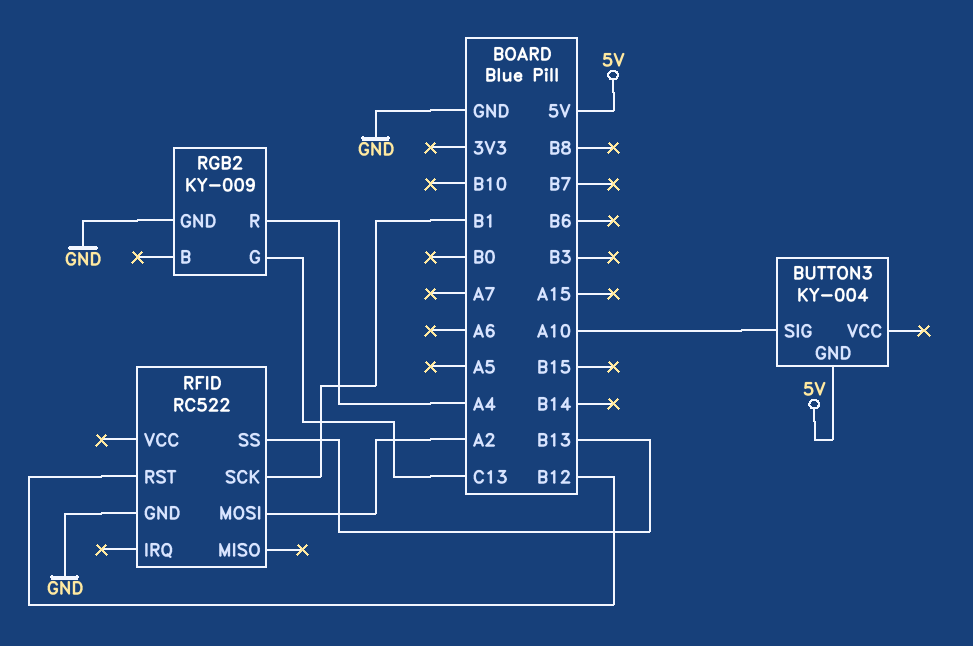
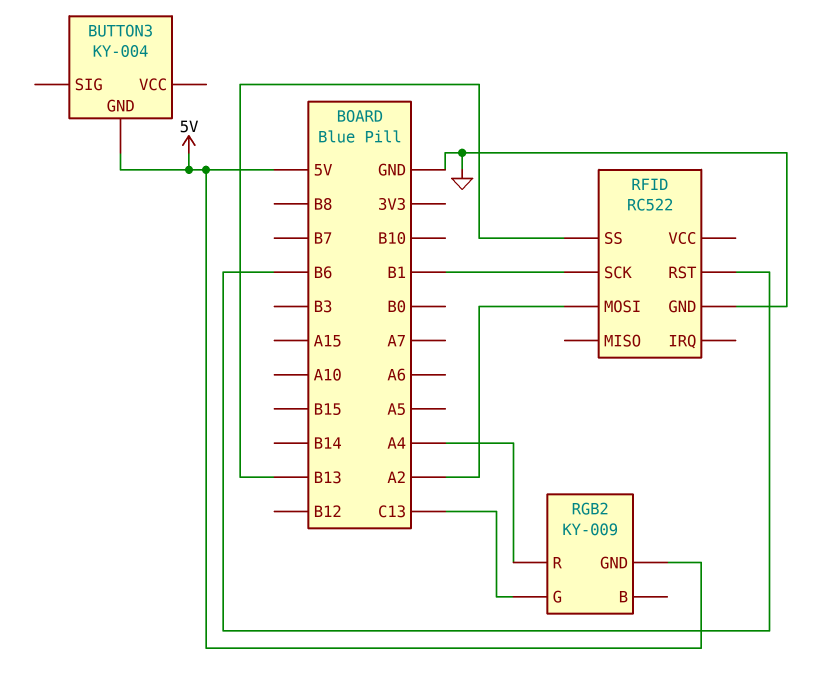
BUTTON3 pin SIG: A10 -> none
RFID pin RST: B12 -> B6
RGB2 pin GND: GND -> 5V

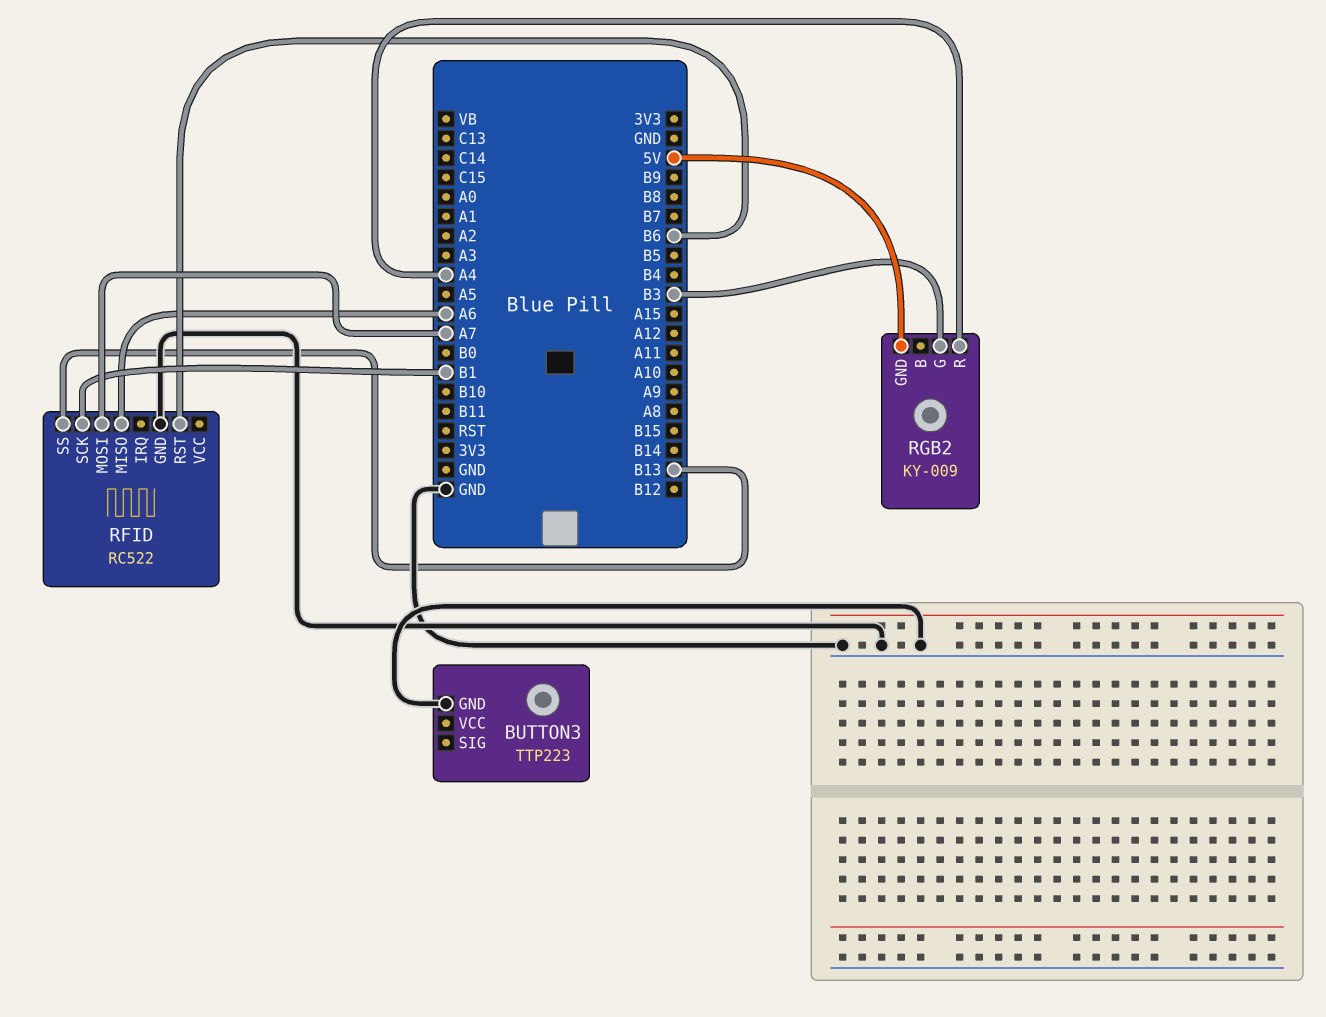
BUTTON3: KY-004 -> TTP223
BUTTON3 pin GND: 5V -> GND
RFID pin MISO: none -> A6
RFID pin MOSI: A2 -> A7
RGB2 pin G: C13 -> B3

